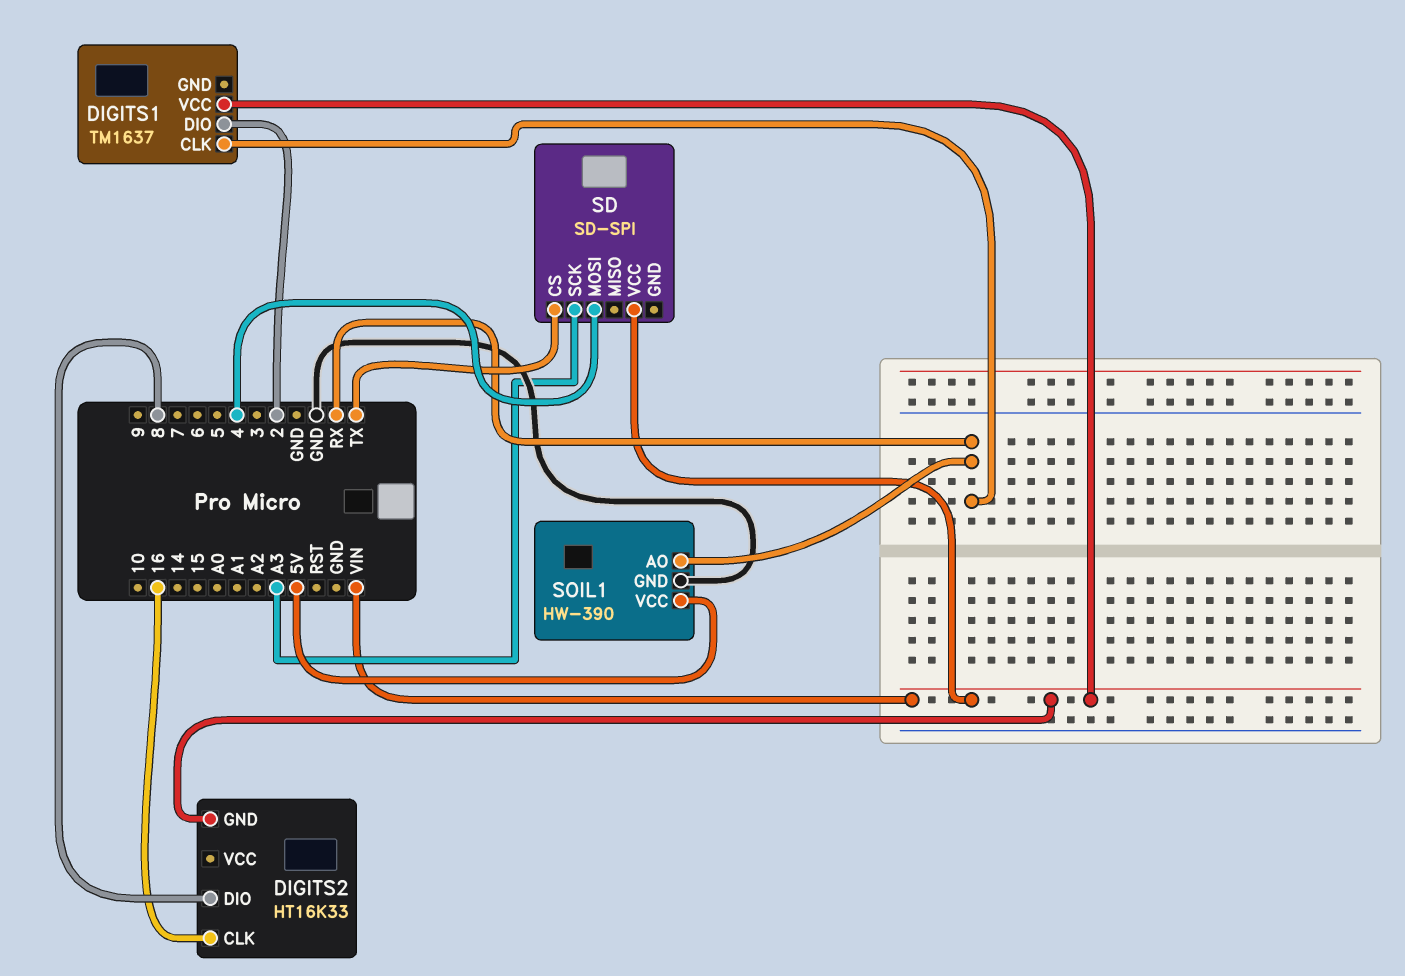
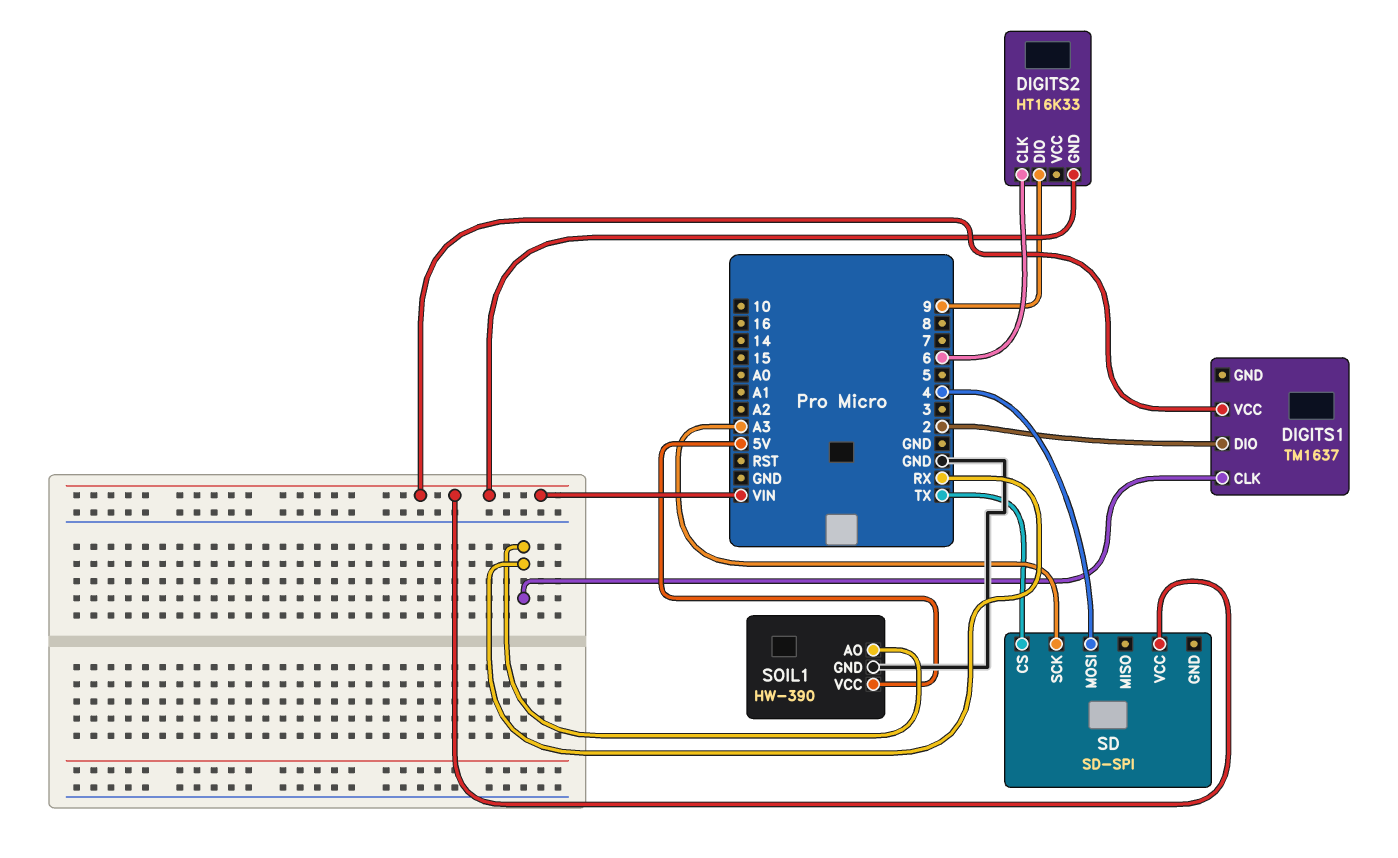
DIGITS2 pin CLK: 16 -> 6
DIGITS2 pin DIO: 8 -> 9

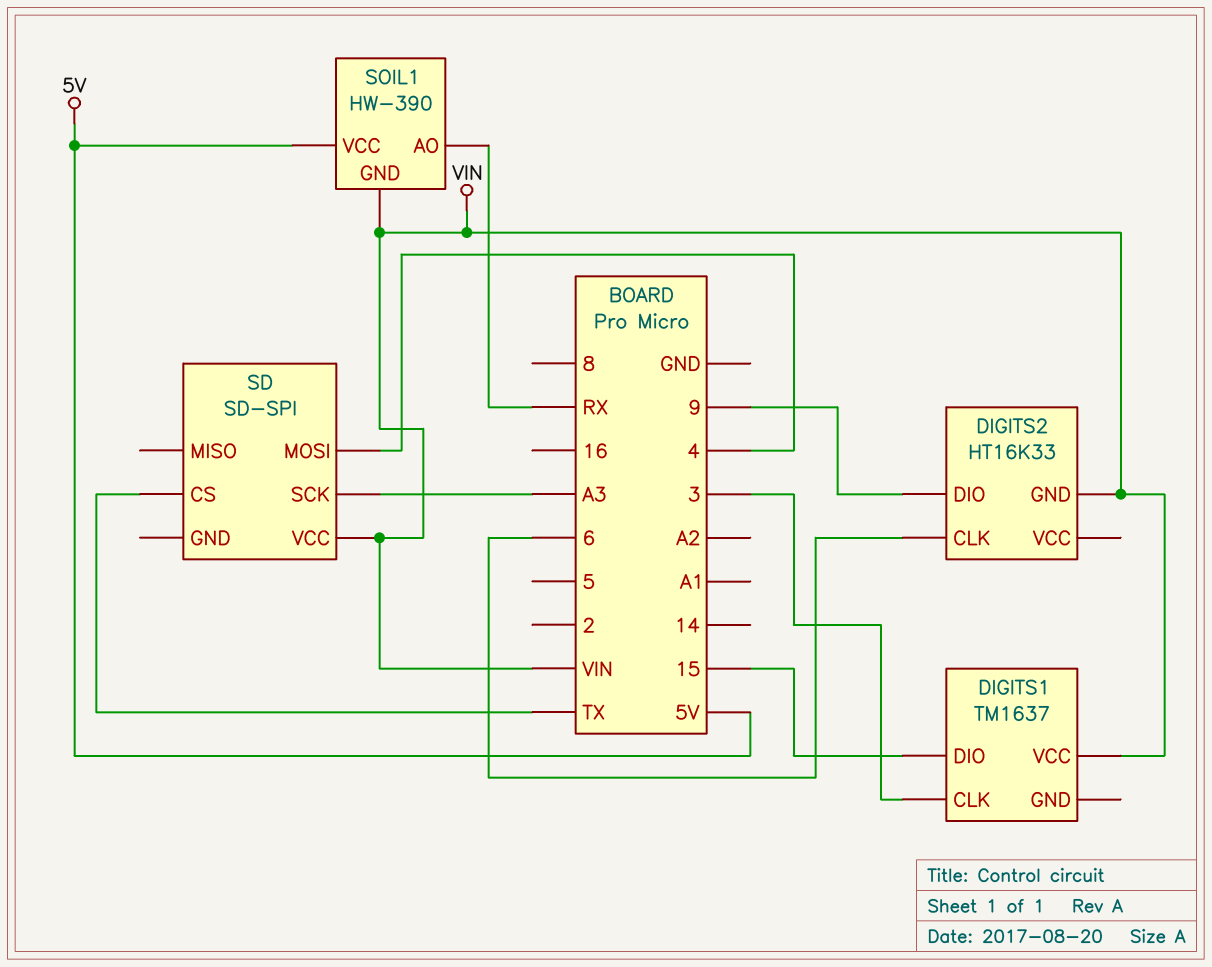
DIGITS1 pin CLK: RX -> 3
DIGITS1 pin DIO: 2 -> 15
SOIL1 pin GND: GND -> VIN

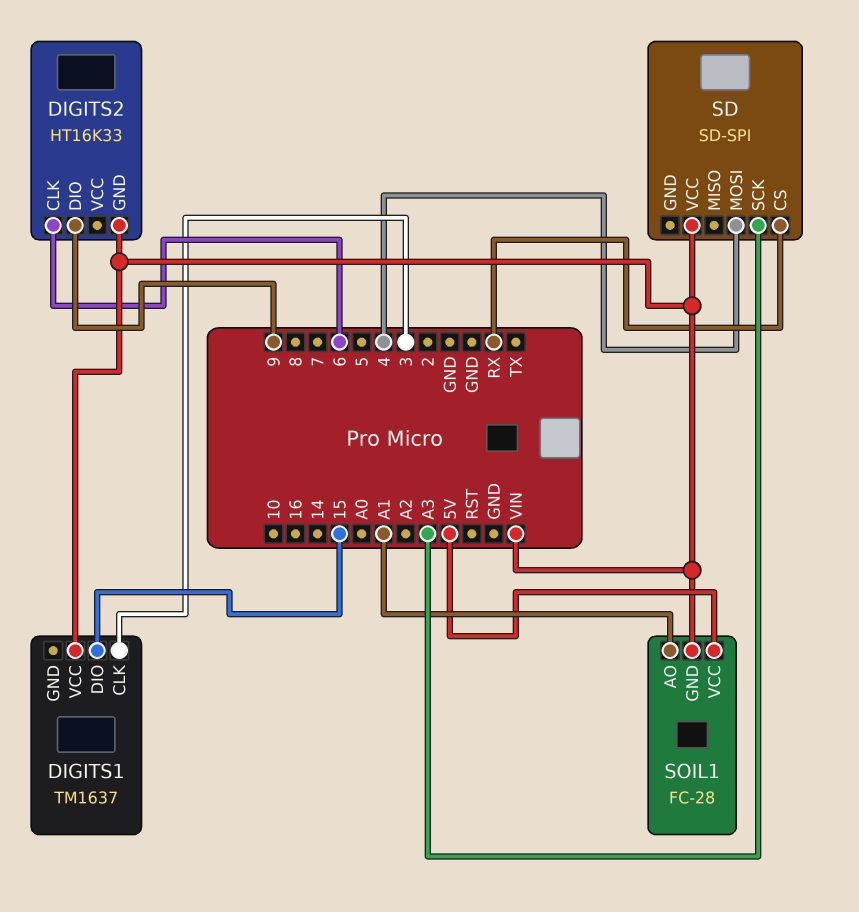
SD pin CS: TX -> RX
SOIL1: HW-390 -> FC-28
SOIL1 pin AO: RX -> A1

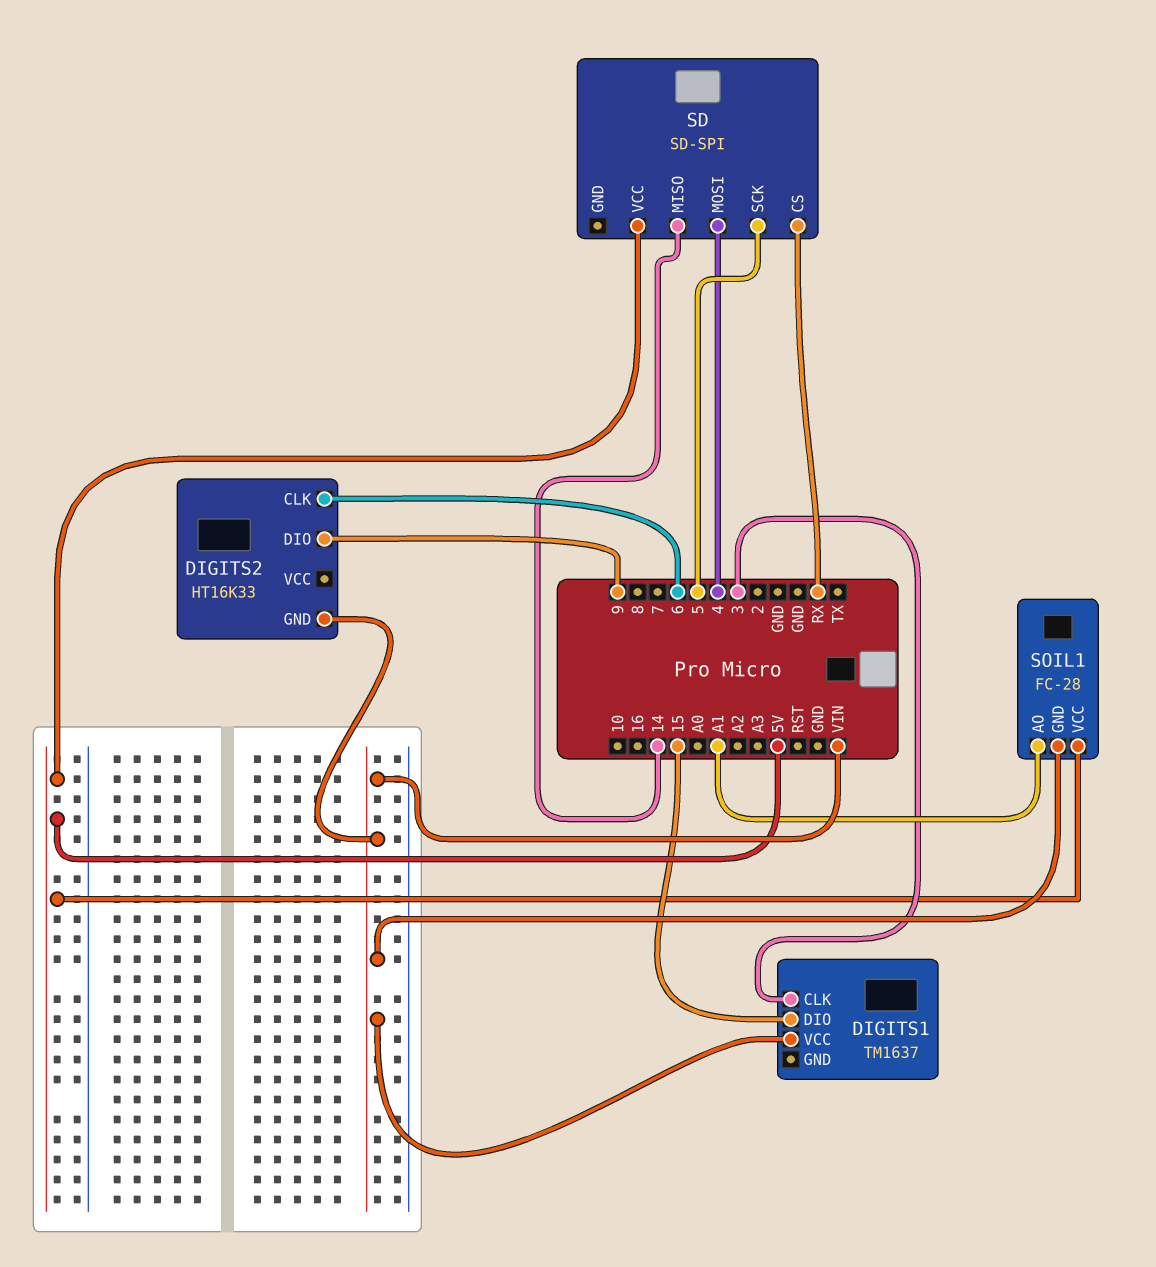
SD pin MISO: none -> 14
SD pin SCK: A3 -> 5
SD pin VCC: VIN -> 5V

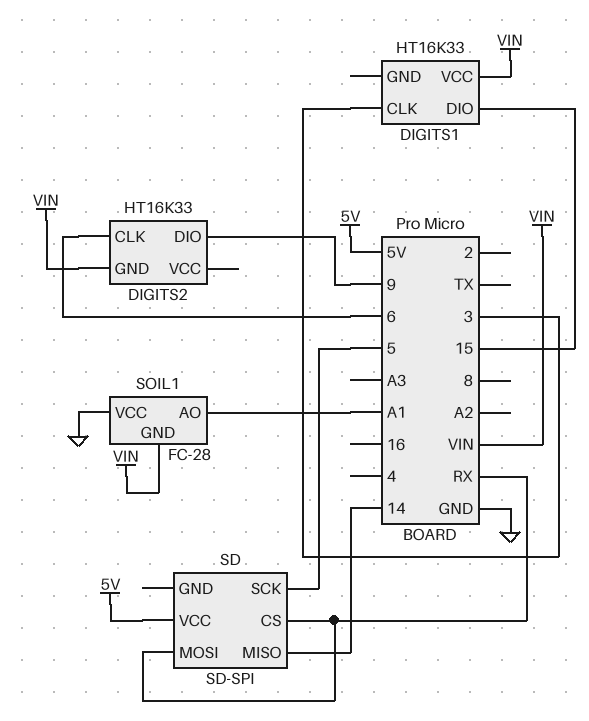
DIGITS1: TM1637 -> HT16K33
SD pin MOSI: 4 -> RX
SOIL1 pin VCC: 5V -> GND

